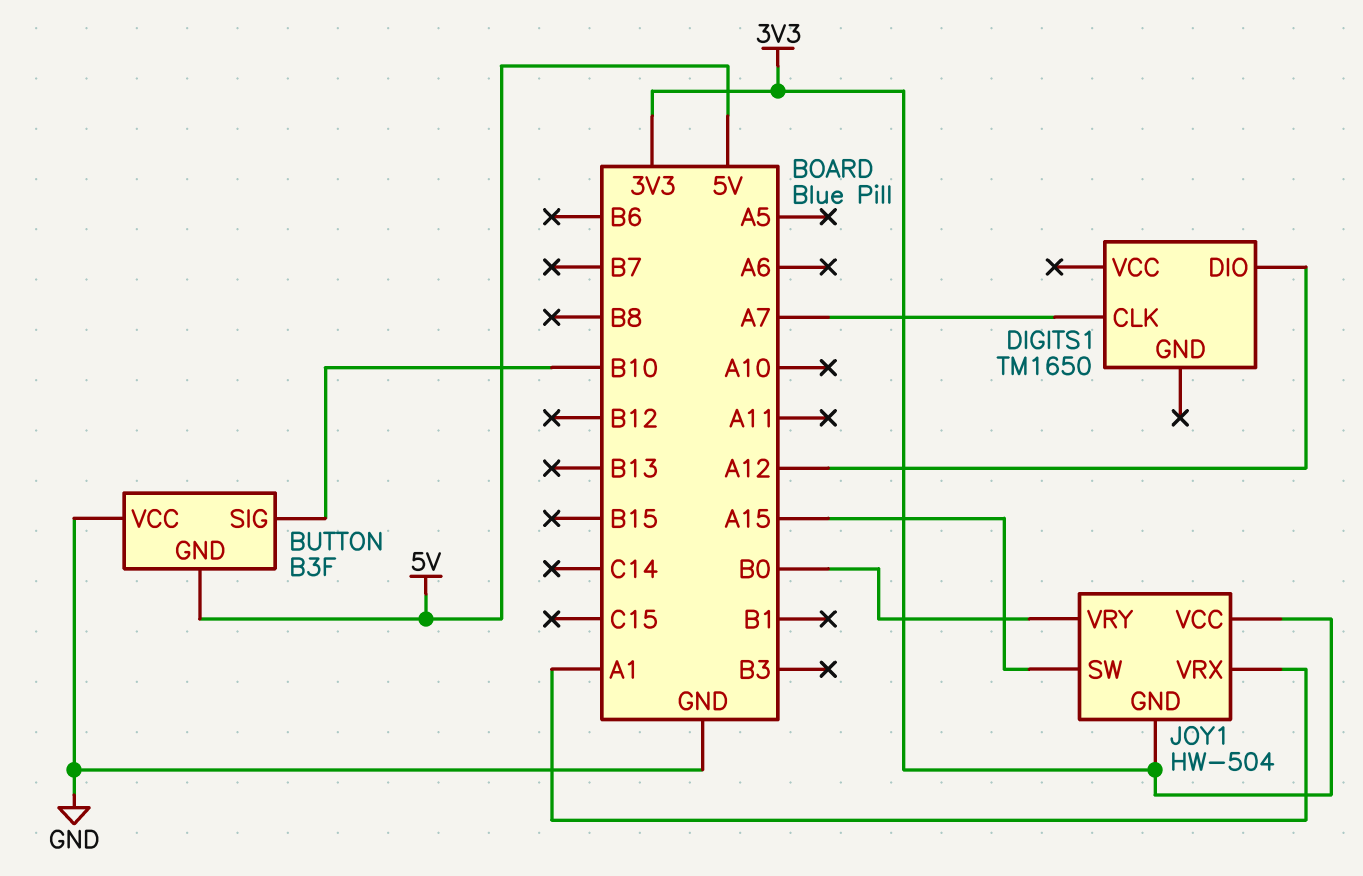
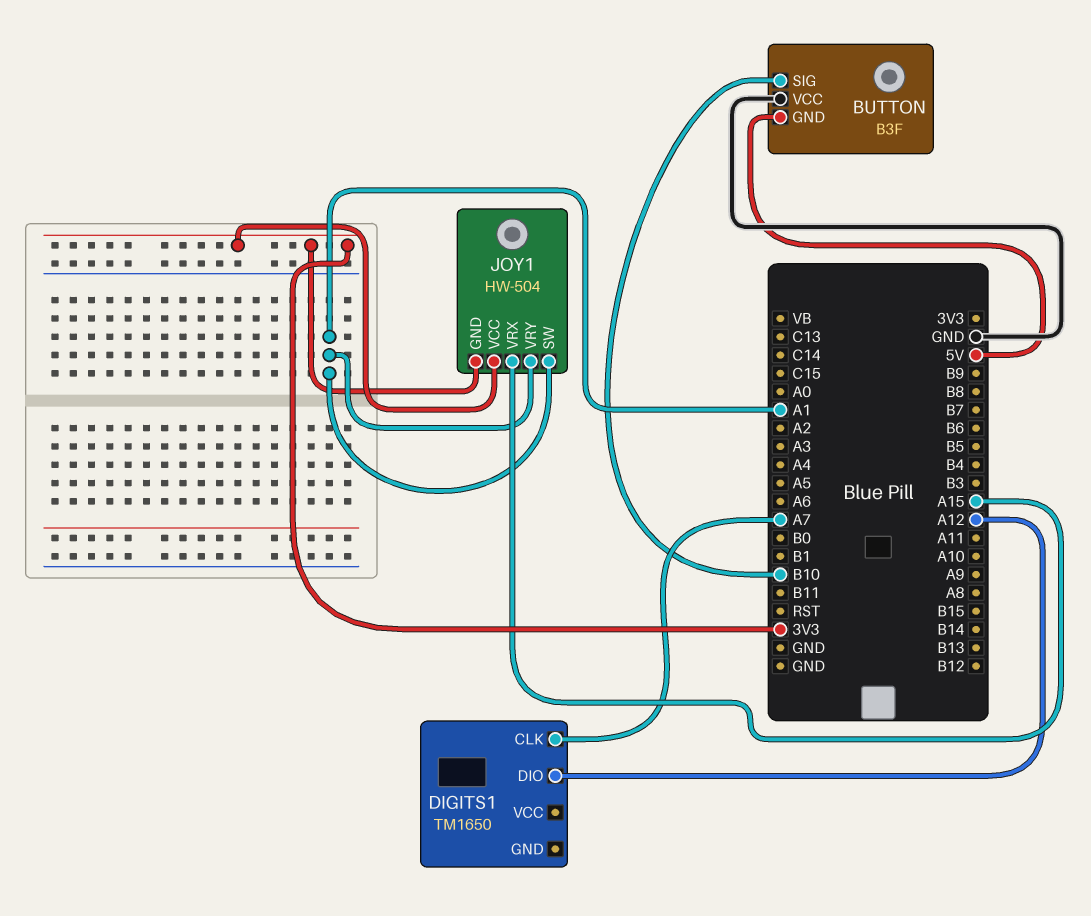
JOY1 pin SW: A15 -> A1
JOY1 pin VRX: A1 -> A15
JOY1 pin VRY: B0 -> A1

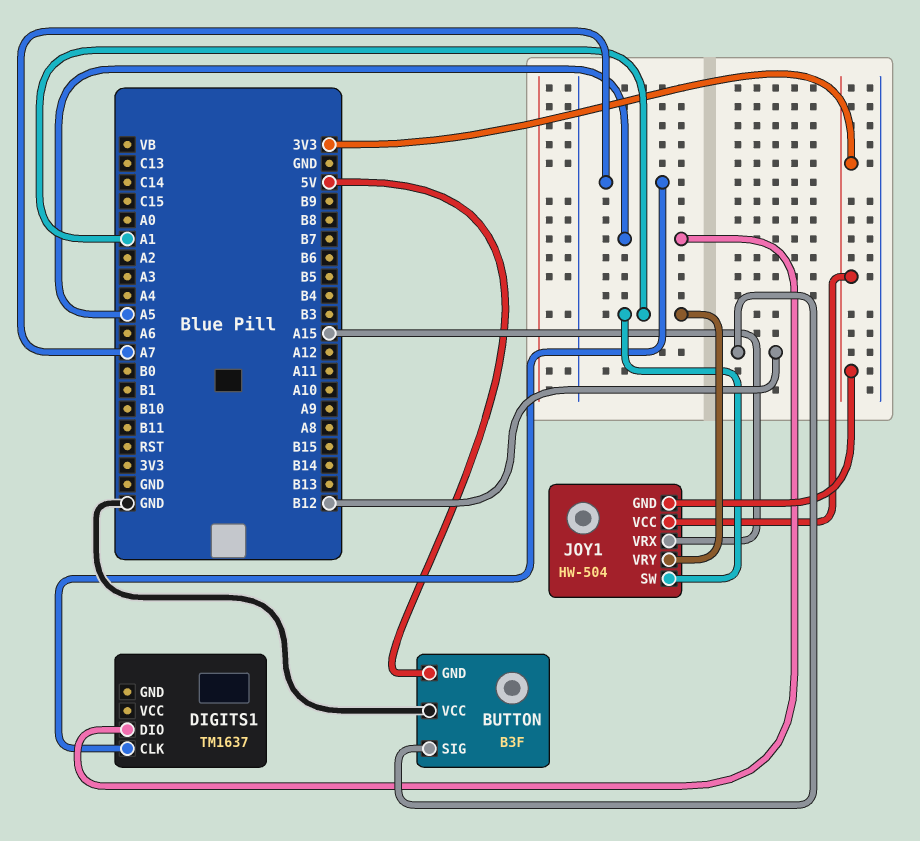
BUTTON pin SIG: B10 -> B12
DIGITS1: TM1650 -> TM1637
DIGITS1 pin DIO: A12 -> A5

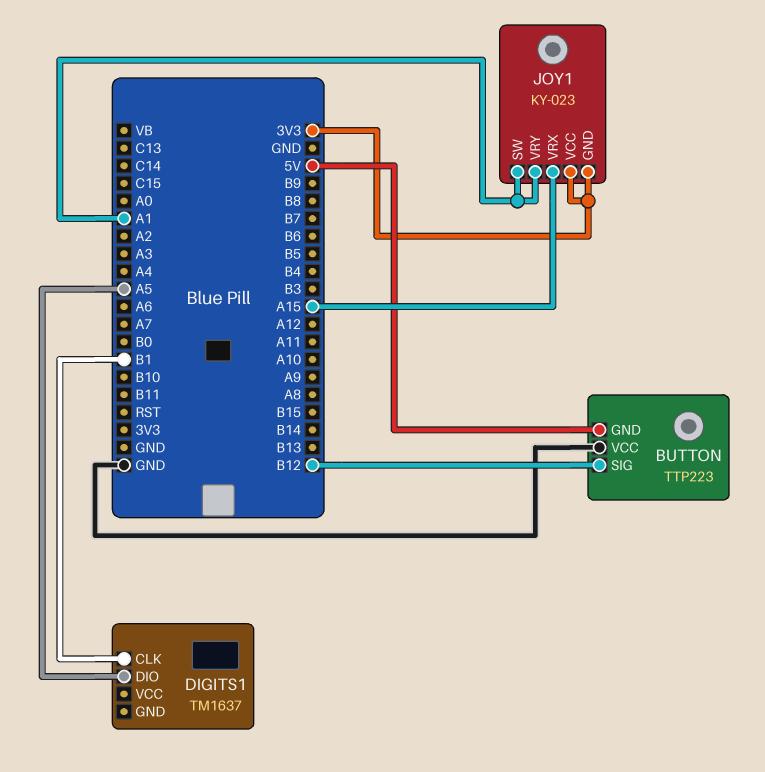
BUTTON: B3F -> TTP223
DIGITS1 pin CLK: A7 -> B1
JOY1: HW-504 -> KY-023

